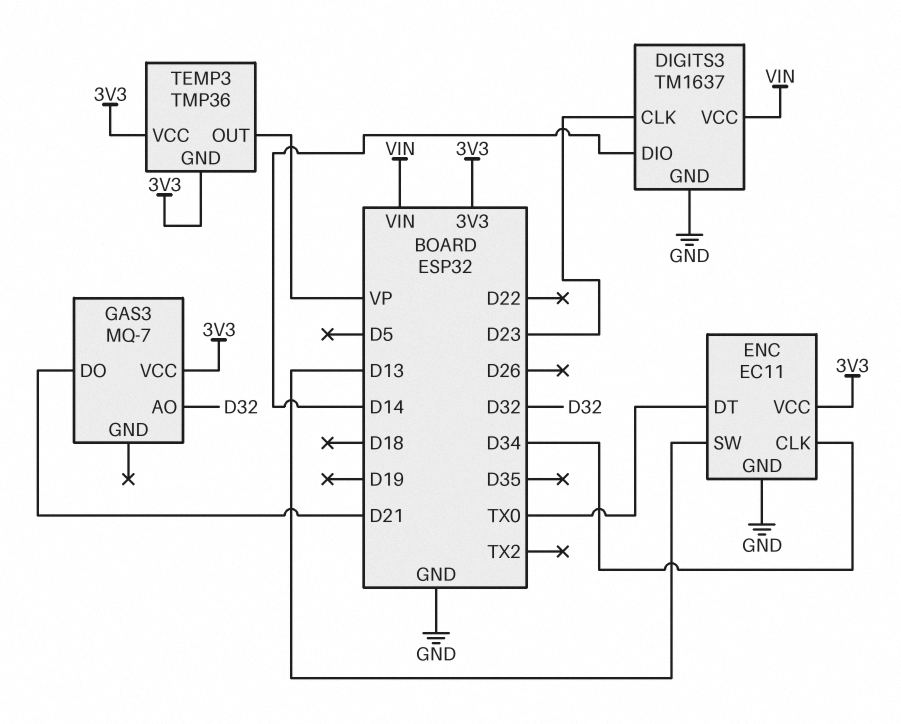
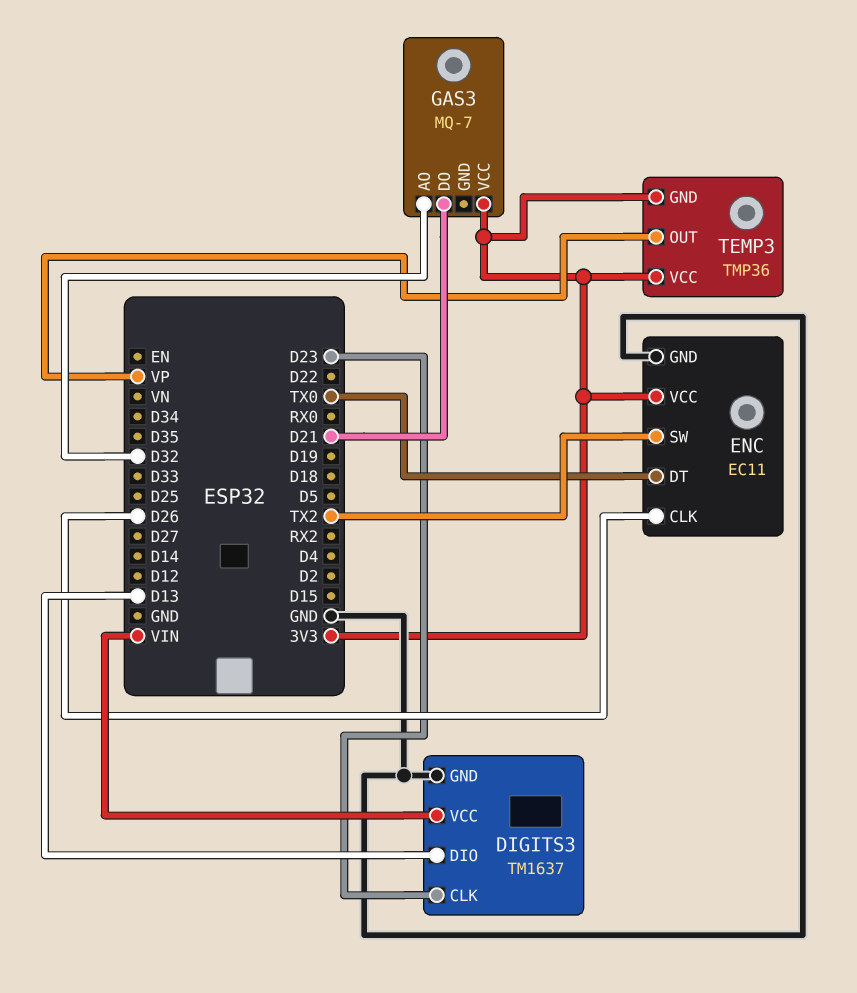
DIGITS3 pin DIO: D14 -> D13
ENC pin CLK: D34 -> D26
ENC pin SW: D13 -> TX2

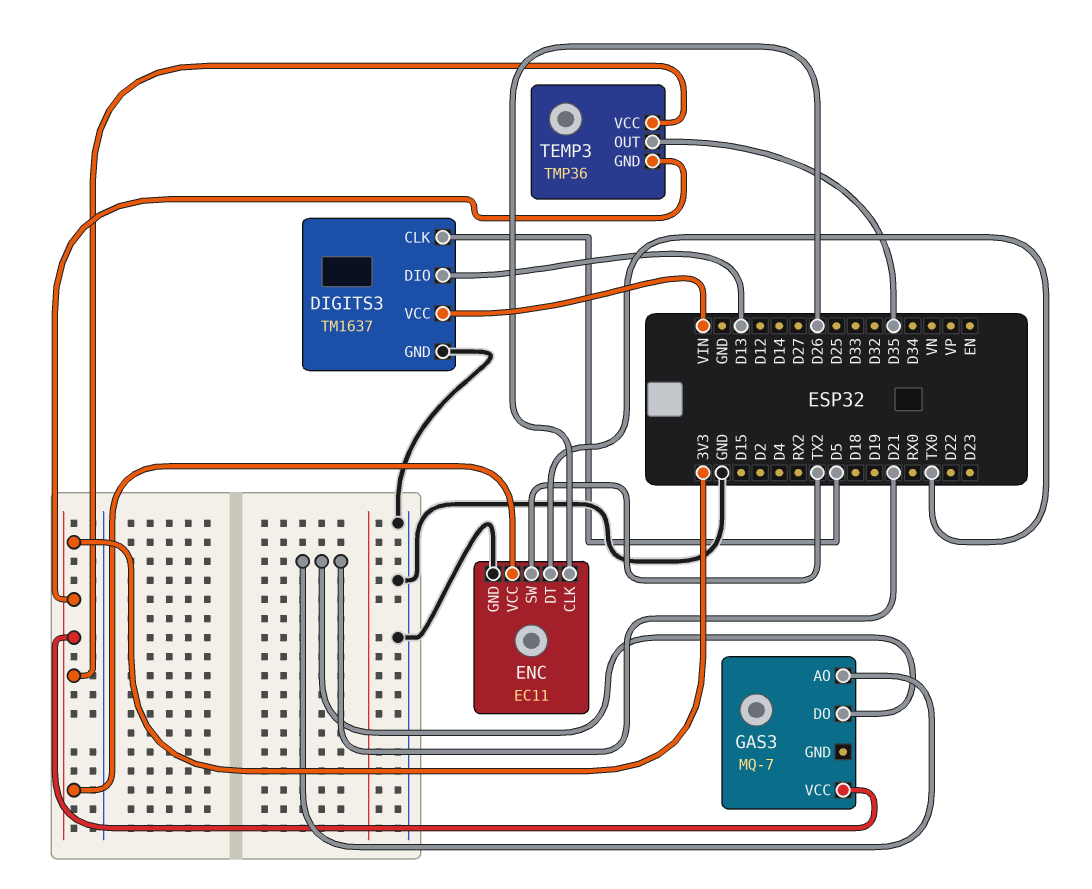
DIGITS3 pin CLK: D23 -> D5
GAS3 pin AO: D32 -> D21
TEMP3 pin OUT: VP -> D35

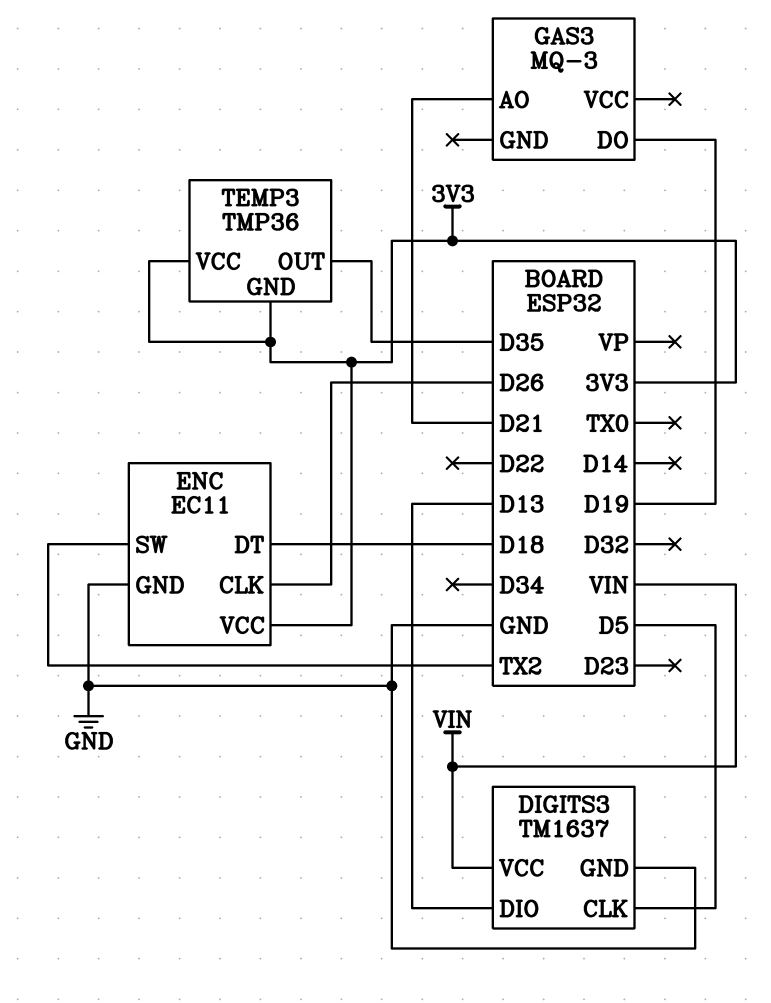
ENC pin DT: TX0 -> D18
GAS3: MQ-7 -> MQ-3
GAS3 pin DO: D21 -> D19
GAS3 pin VCC: 3V3 -> none

